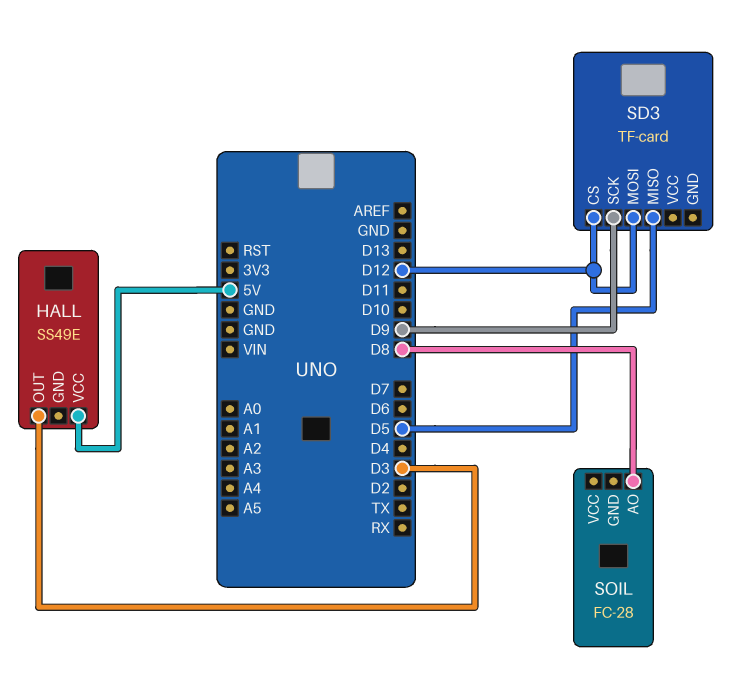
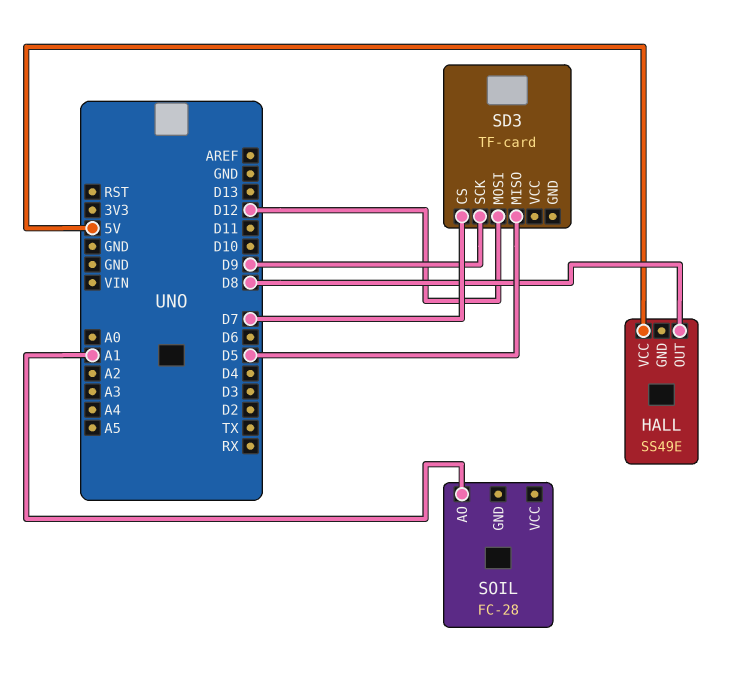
HALL pin OUT: D3 -> D8
SD3 pin CS: D12 -> D7
SOIL pin AO: D8 -> A1

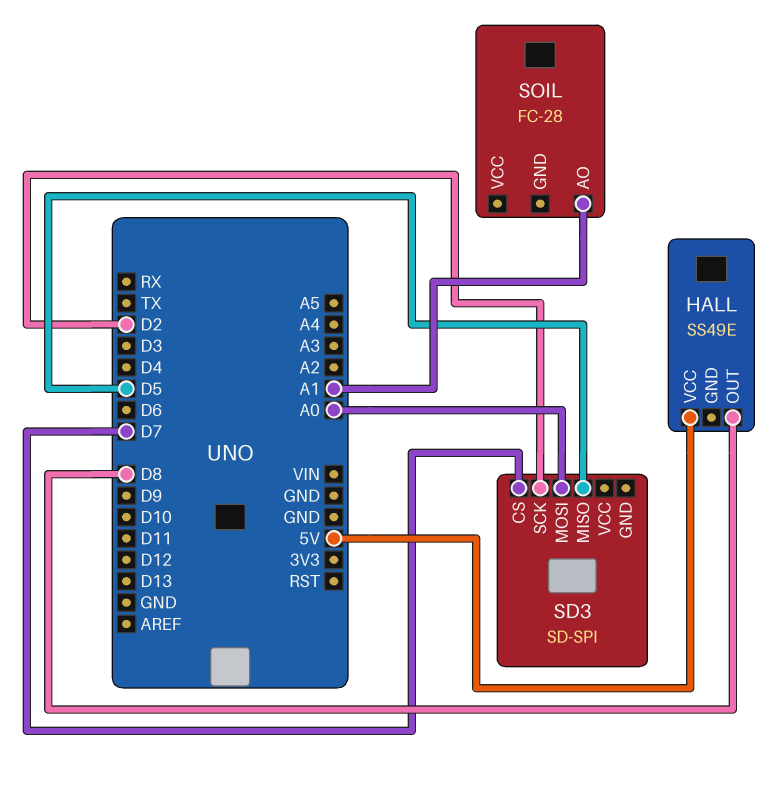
SD3: TF-card -> SD-SPI
SD3 pin MOSI: D12 -> A0
SD3 pin SCK: D9 -> D2

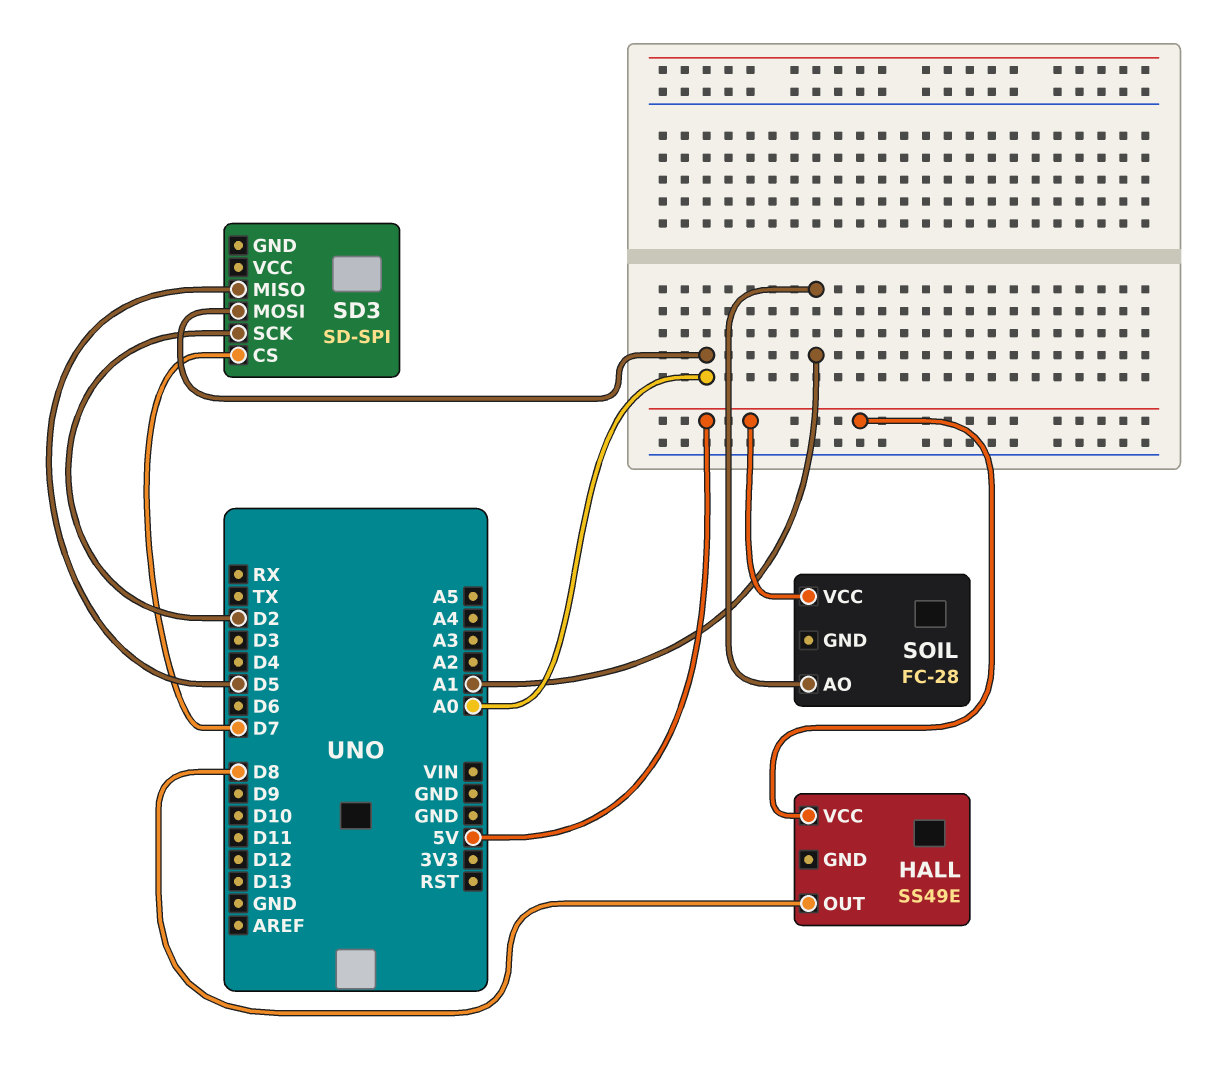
SOIL pin VCC: none -> 5V

